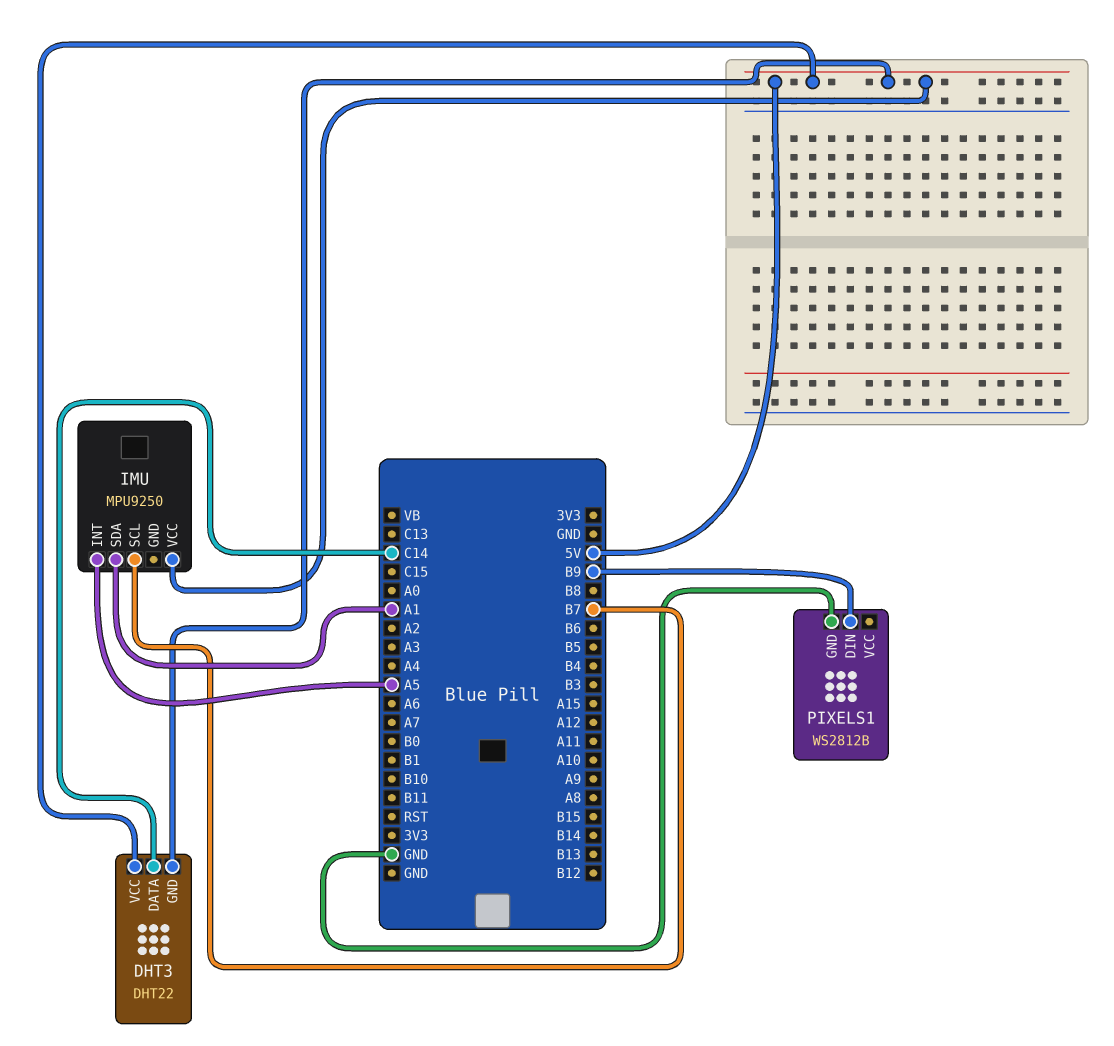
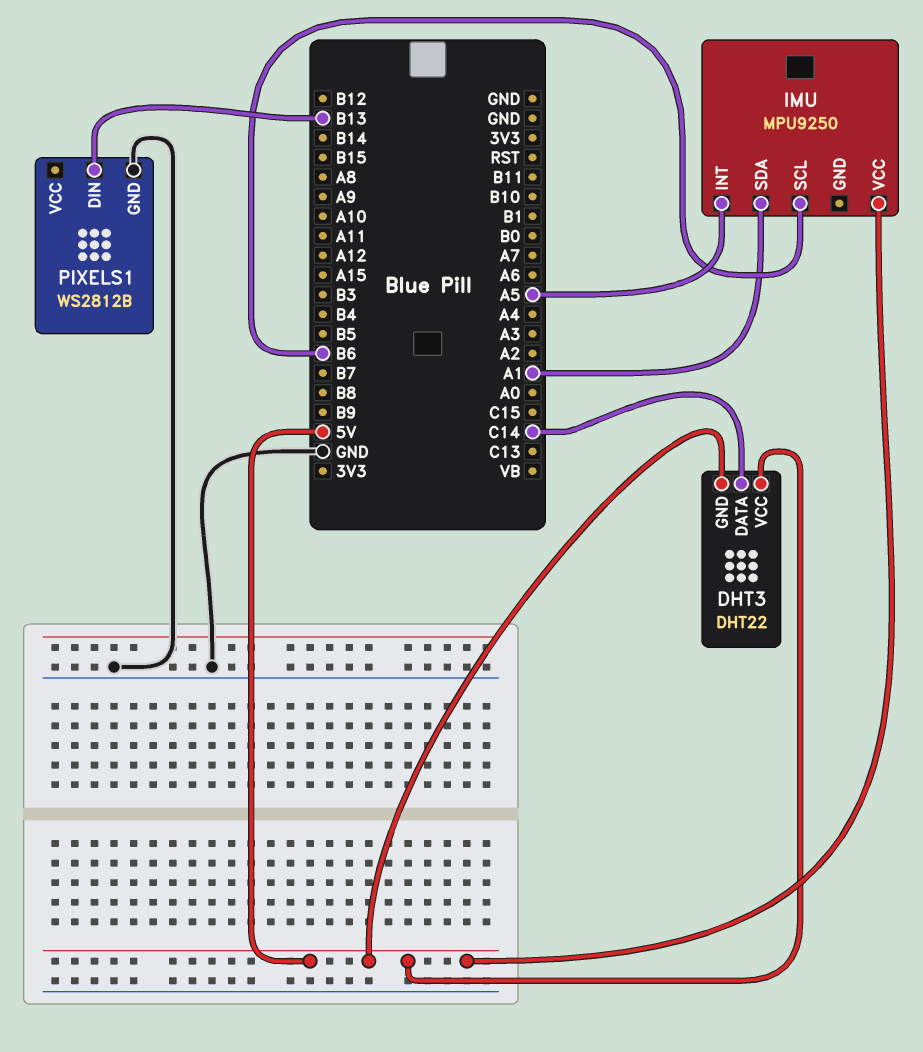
IMU pin SCL: B7 -> B6
PIXELS1 pin DIN: B9 -> B13

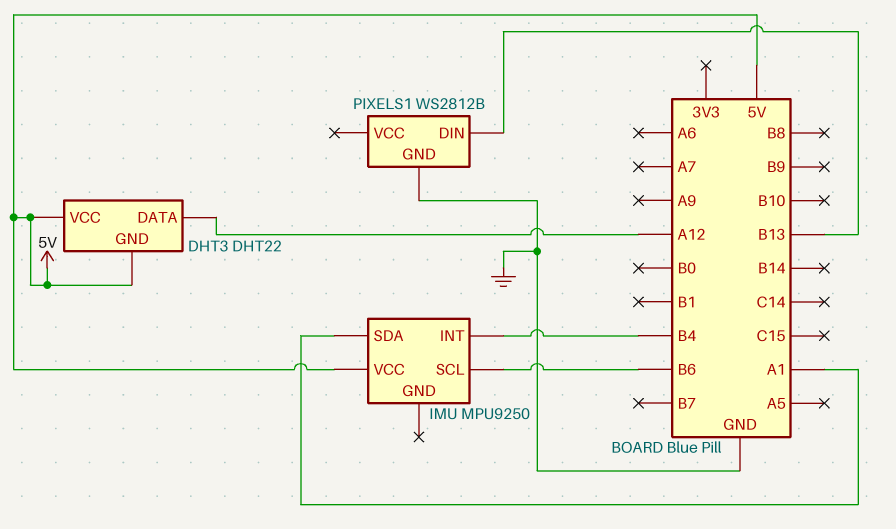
DHT3 pin DATA: C14 -> A12
IMU pin INT: A5 -> B4

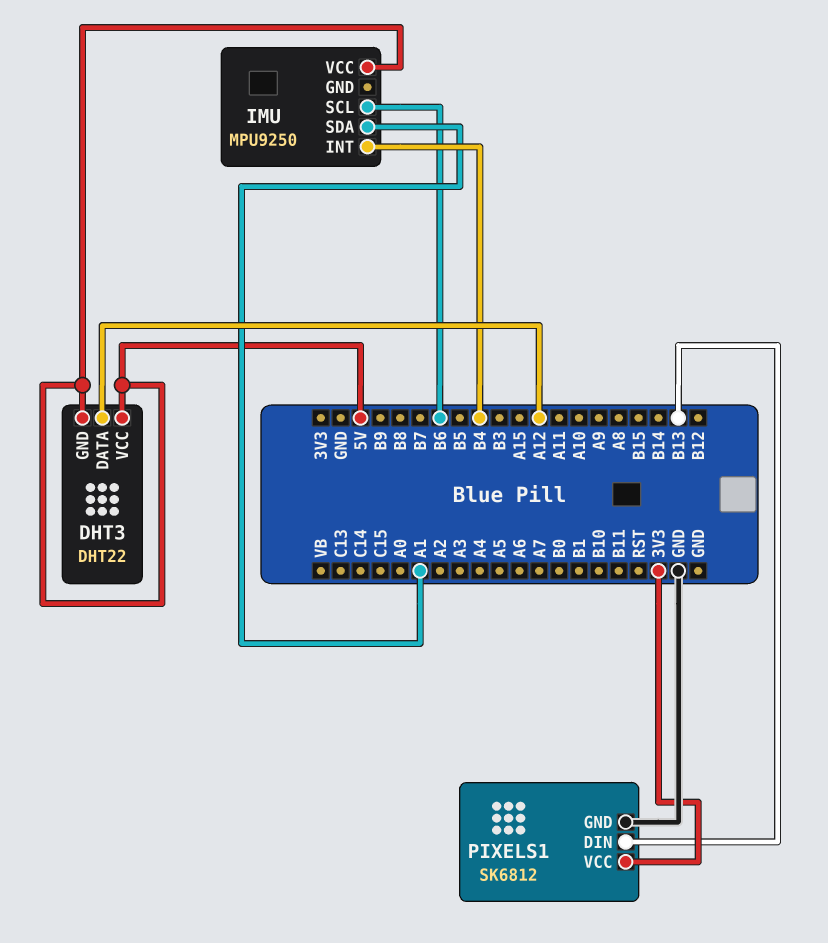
PIXELS1: WS2812B -> SK6812
PIXELS1 pin VCC: none -> 3V3

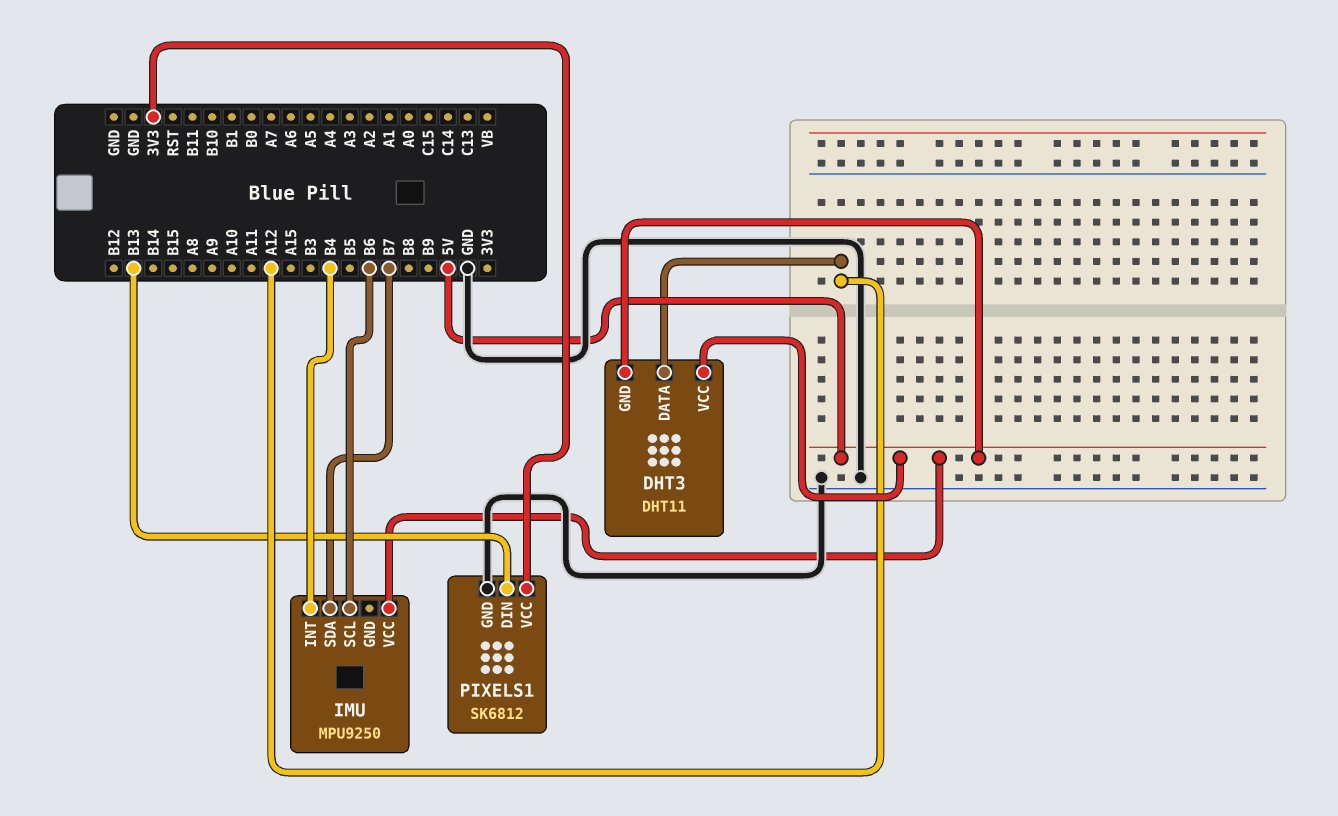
DHT3: DHT22 -> DHT11
IMU pin SDA: A1 -> B7

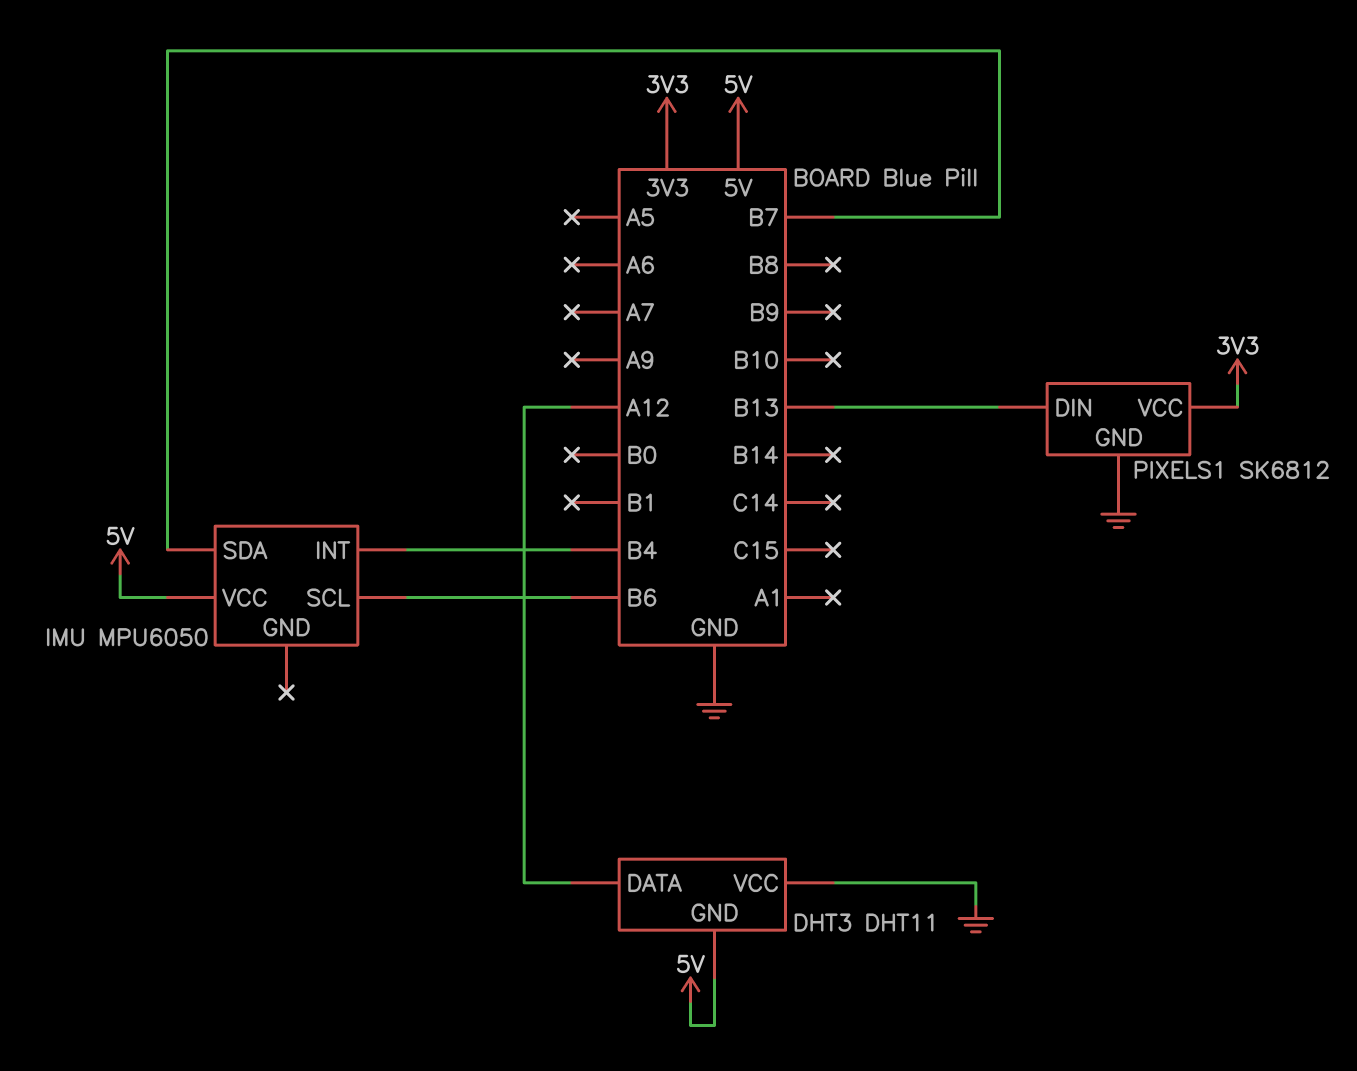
DHT3 pin VCC: 5V -> GND
IMU: MPU9250 -> MPU6050

